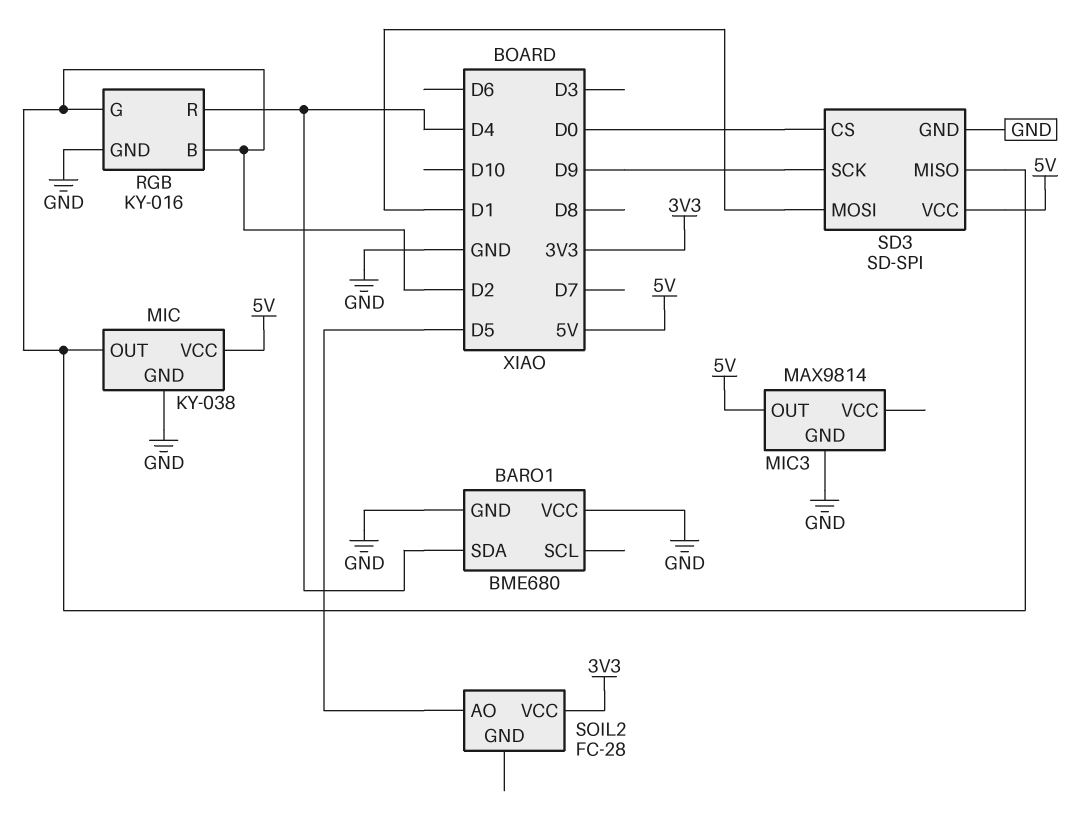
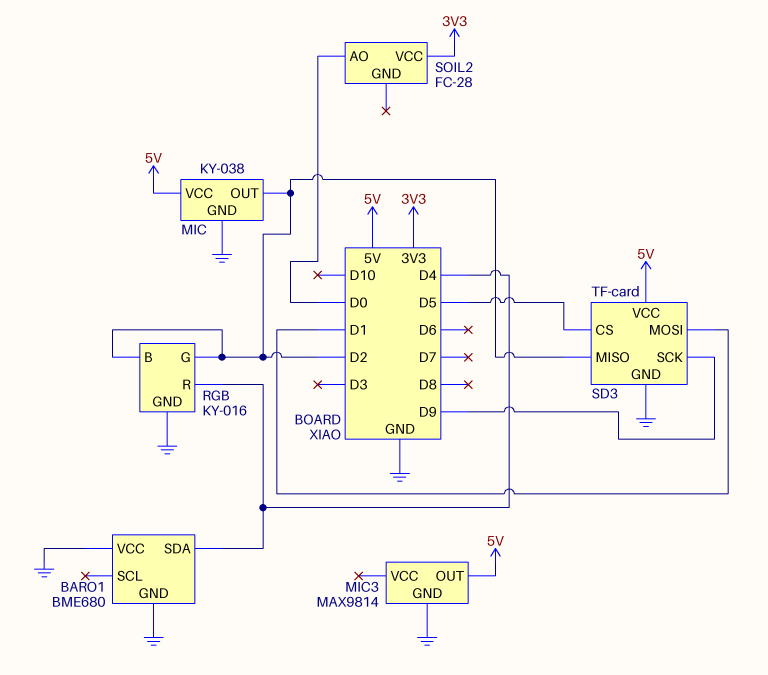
SD3: SD-SPI -> TF-card
SD3 pin CS: D0 -> D5
SOIL2 pin AO: D5 -> D0

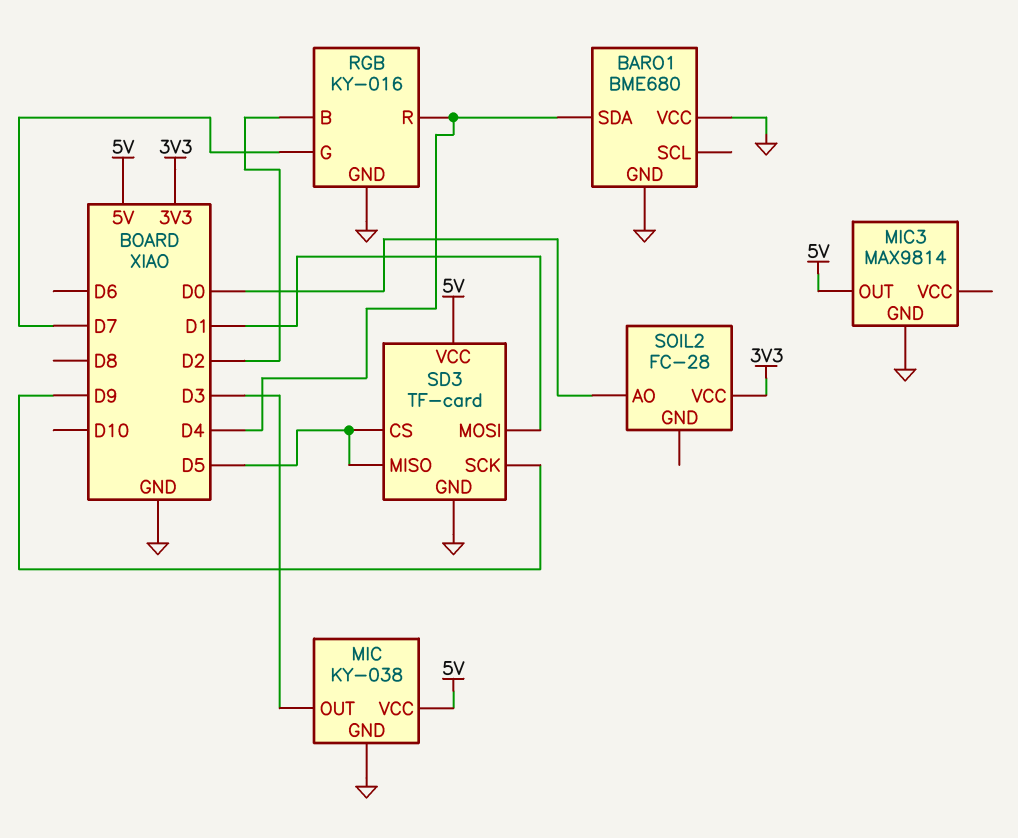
MIC pin OUT: D2 -> D3
RGB pin G: D2 -> D7
SD3 pin MISO: D2 -> D5

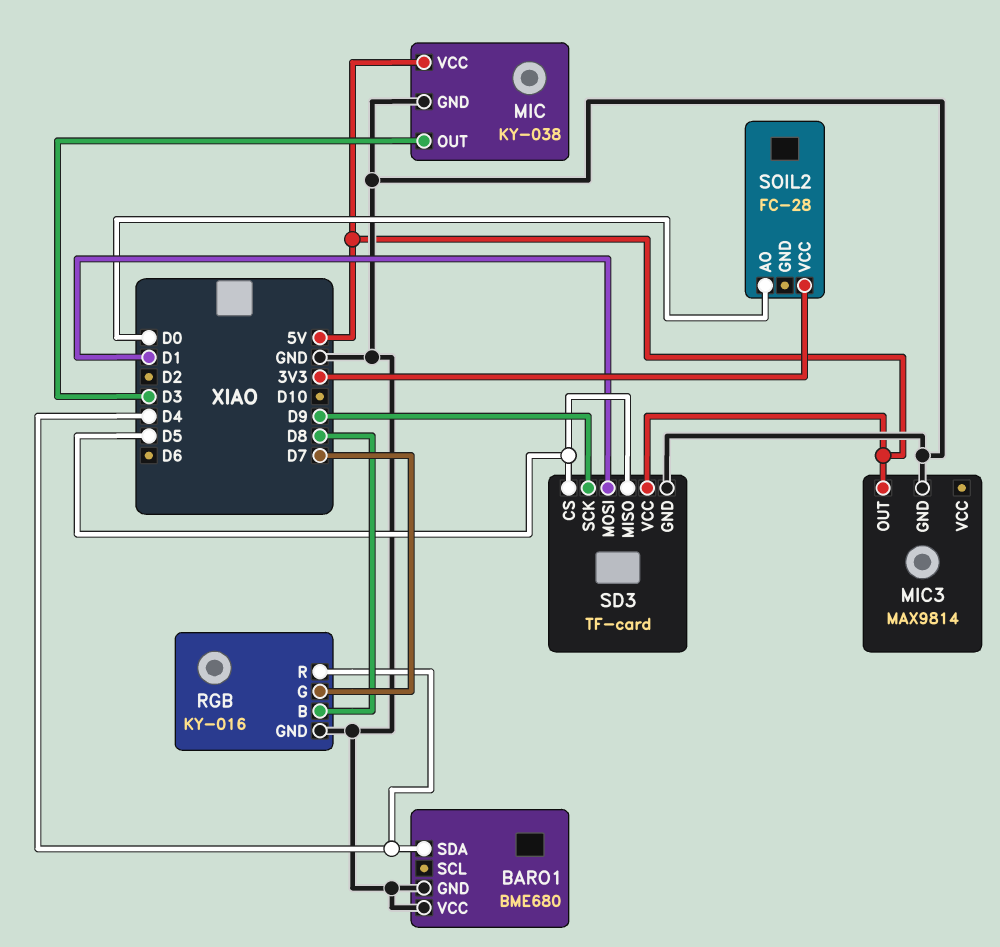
RGB pin B: D2 -> D8

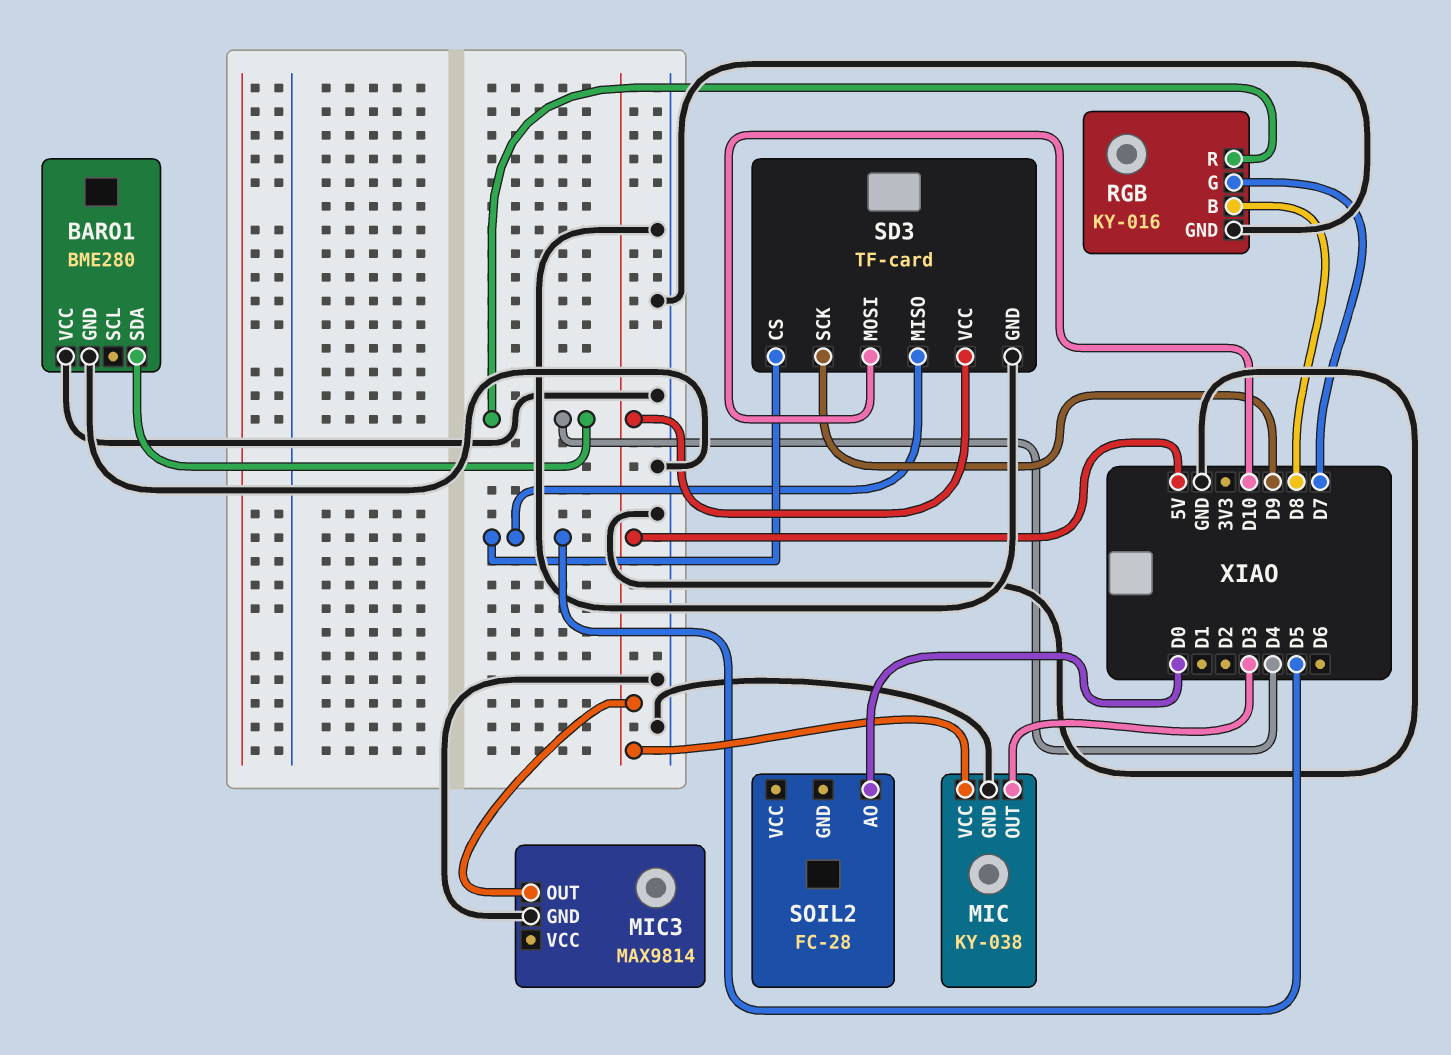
BARO1: BME680 -> BME280
SD3 pin MOSI: D1 -> D10
SOIL2 pin VCC: 3V3 -> none

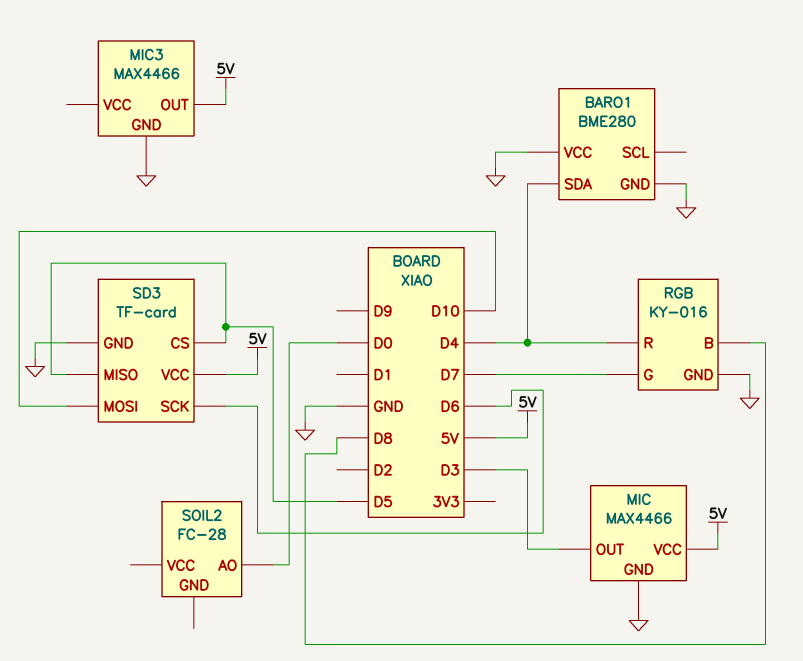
MIC: KY-038 -> MAX4466
MIC3: MAX9814 -> MAX4466
SD3 pin SCK: D9 -> D6

